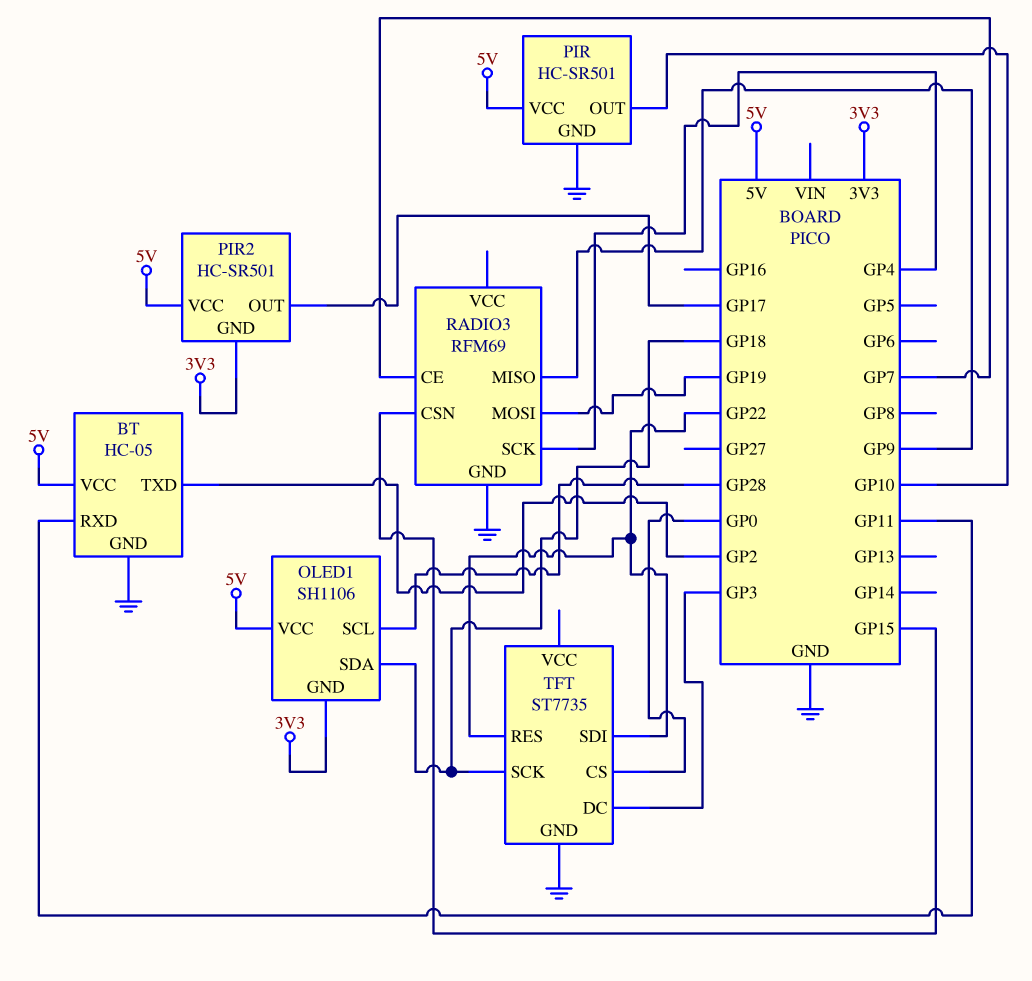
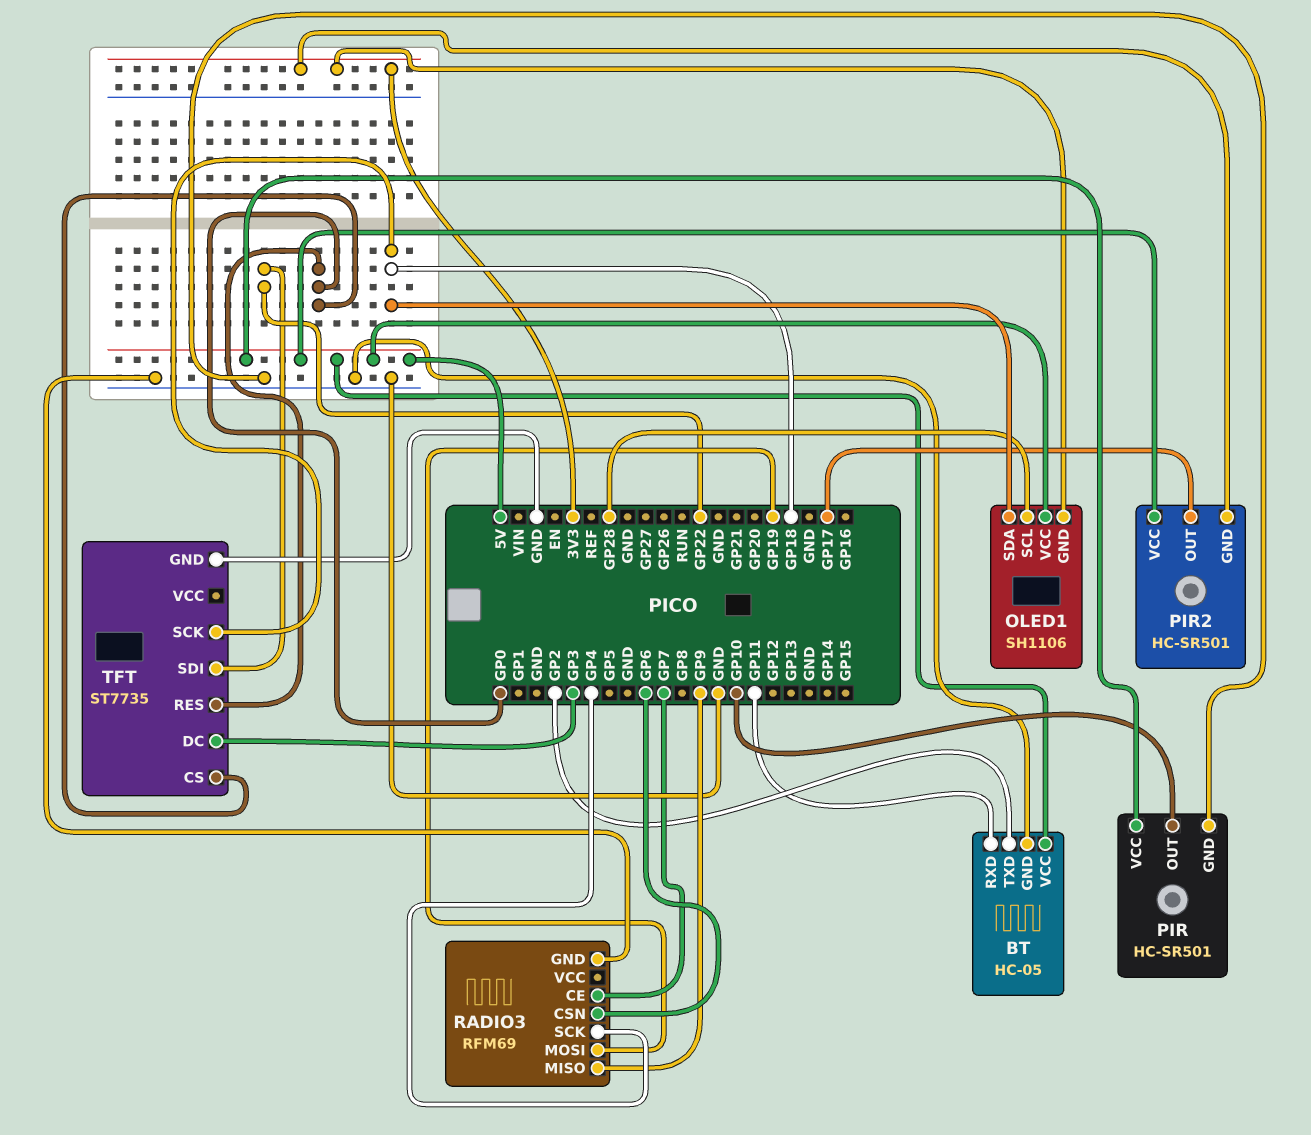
RADIO3 pin CSN: GP15 -> GP6
TFT pin RES: GP22 -> GP0

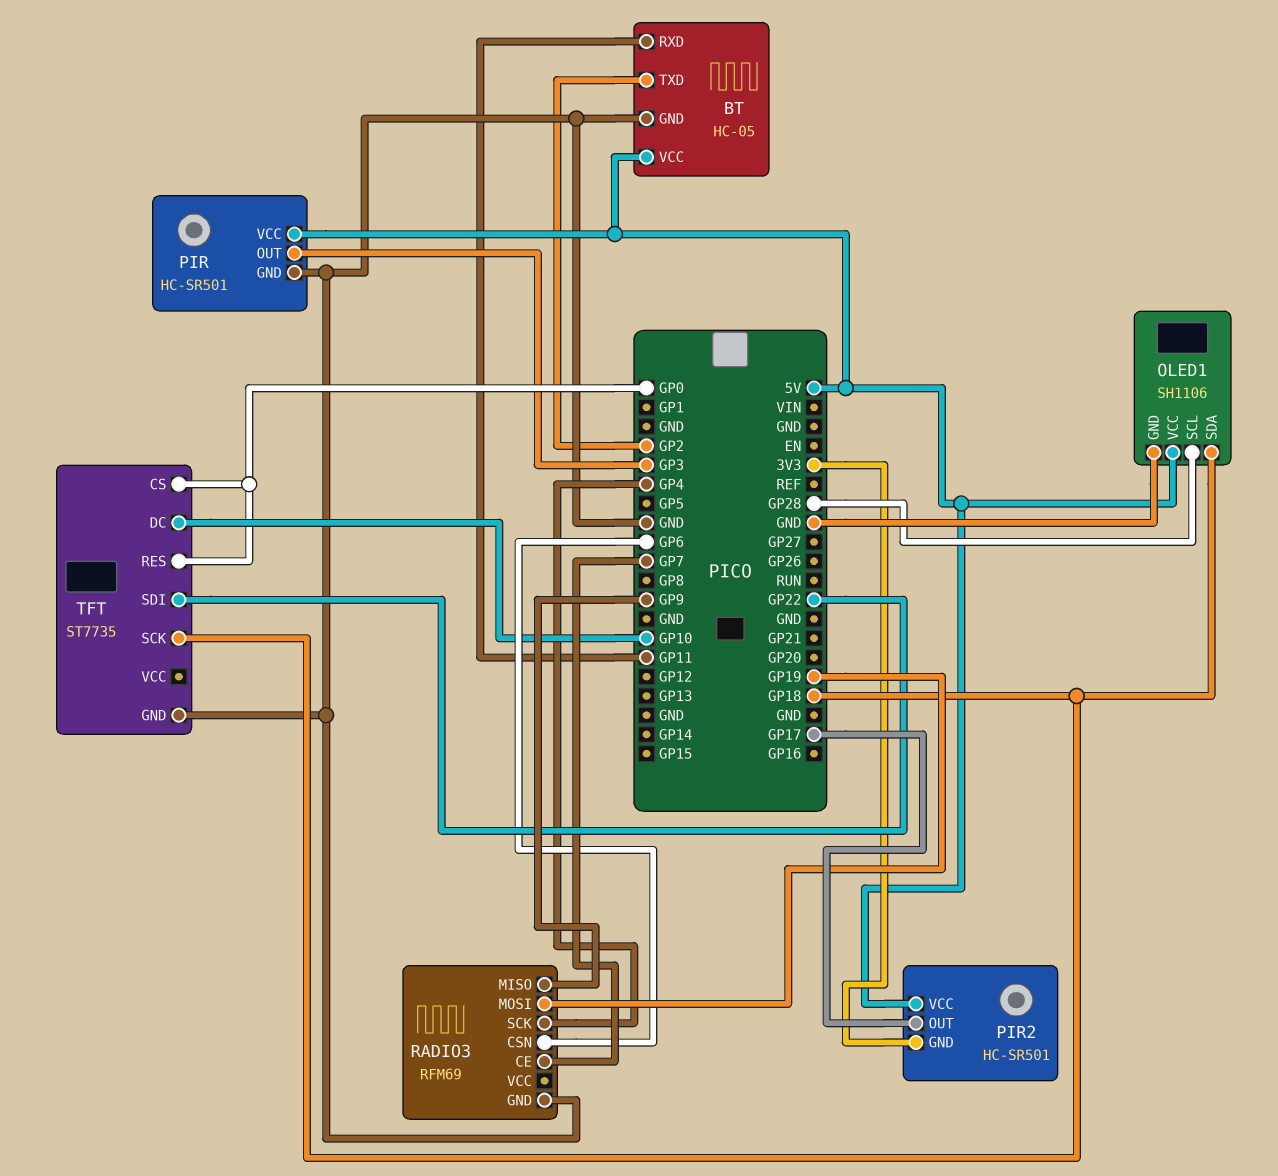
OLED1 pin GND: 3V3 -> GND
PIR pin OUT: GP10 -> GP3
TFT pin DC: GP3 -> GP10

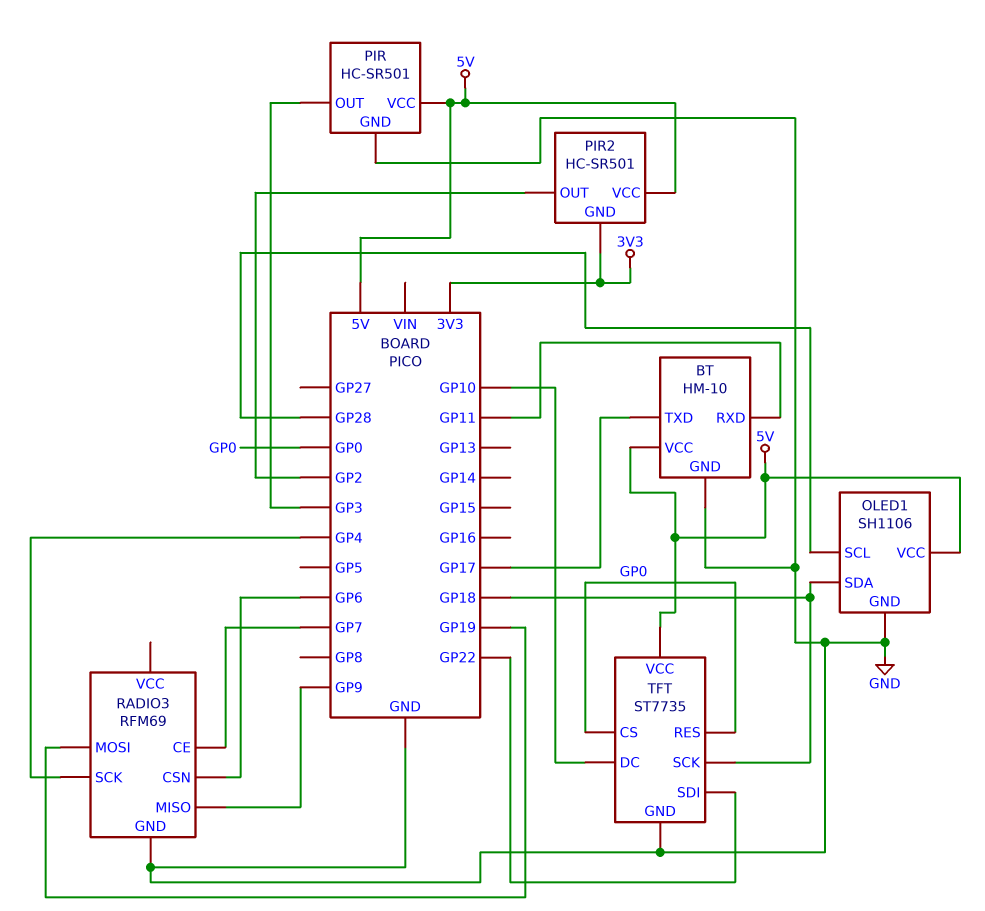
BT: HC-05 -> HM-10
BT pin TXD: GP2 -> GP17
PIR2 pin OUT: GP17 -> GP2
TFT pin VCC: none -> 5V

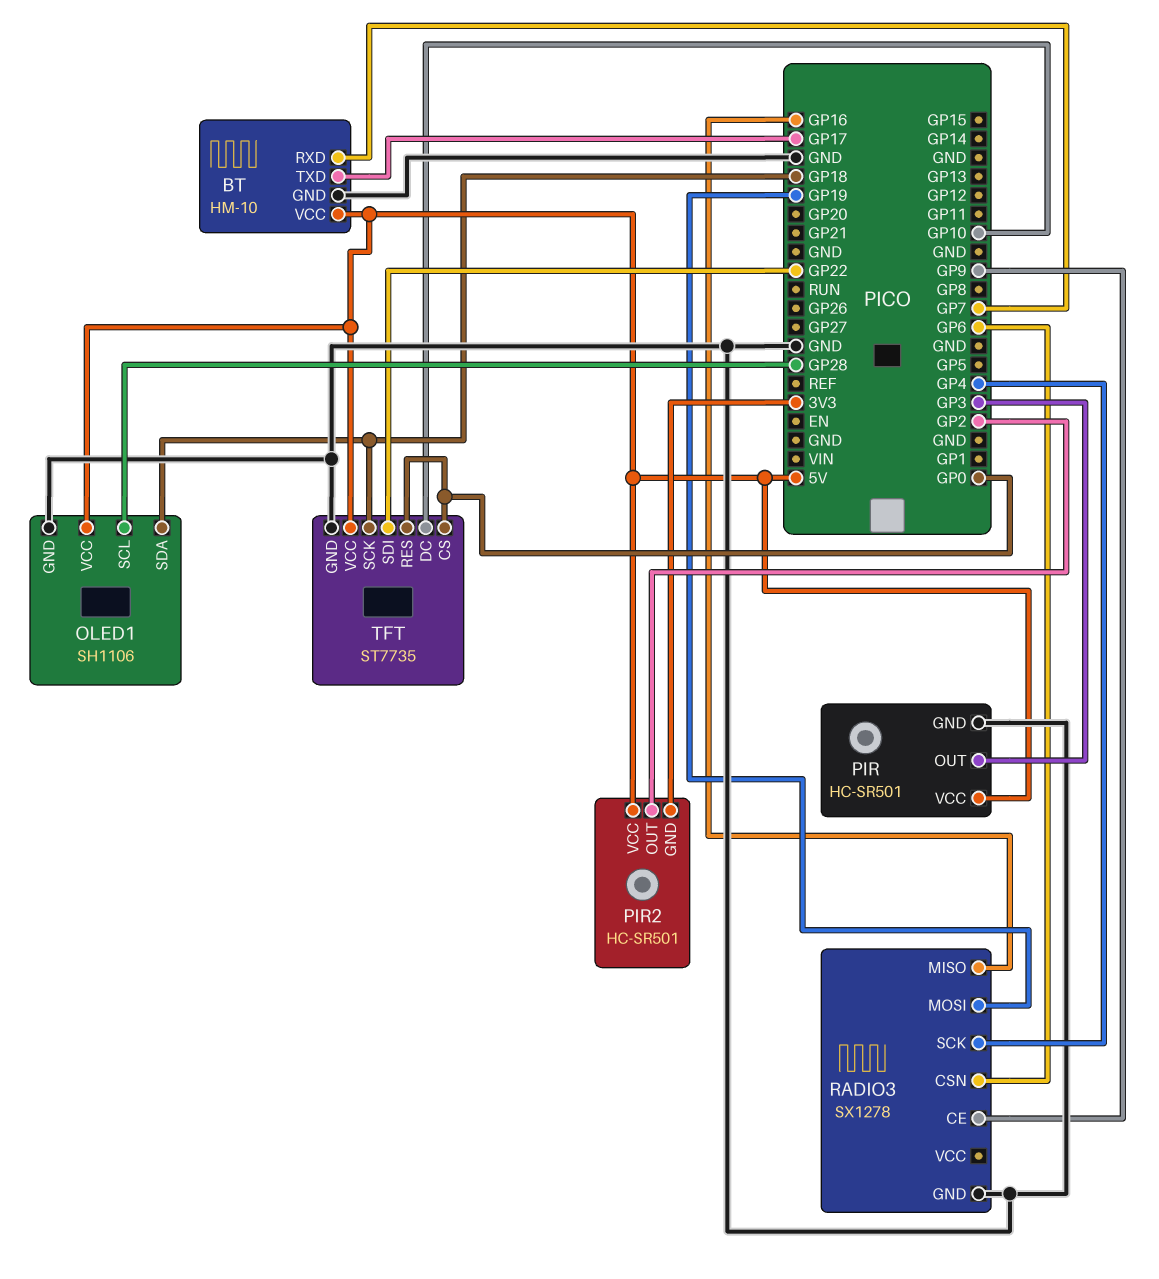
BT pin RXD: GP11 -> GP7
RADIO3: RFM69 -> SX1278
RADIO3 pin CE: GP7 -> GP9
RADIO3 pin MISO: GP9 -> GP16

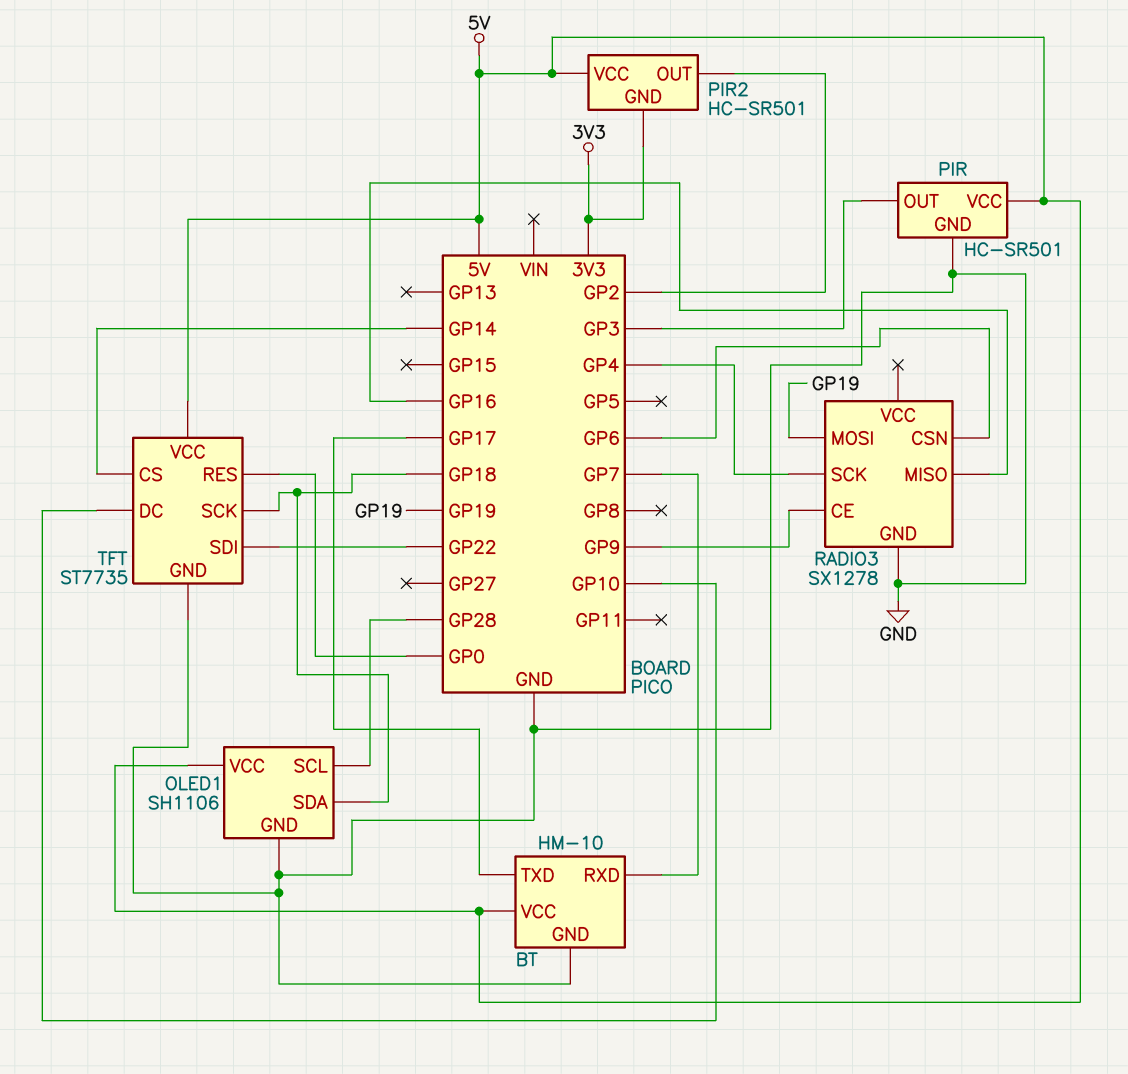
TFT pin CS: GP0 -> GP14

